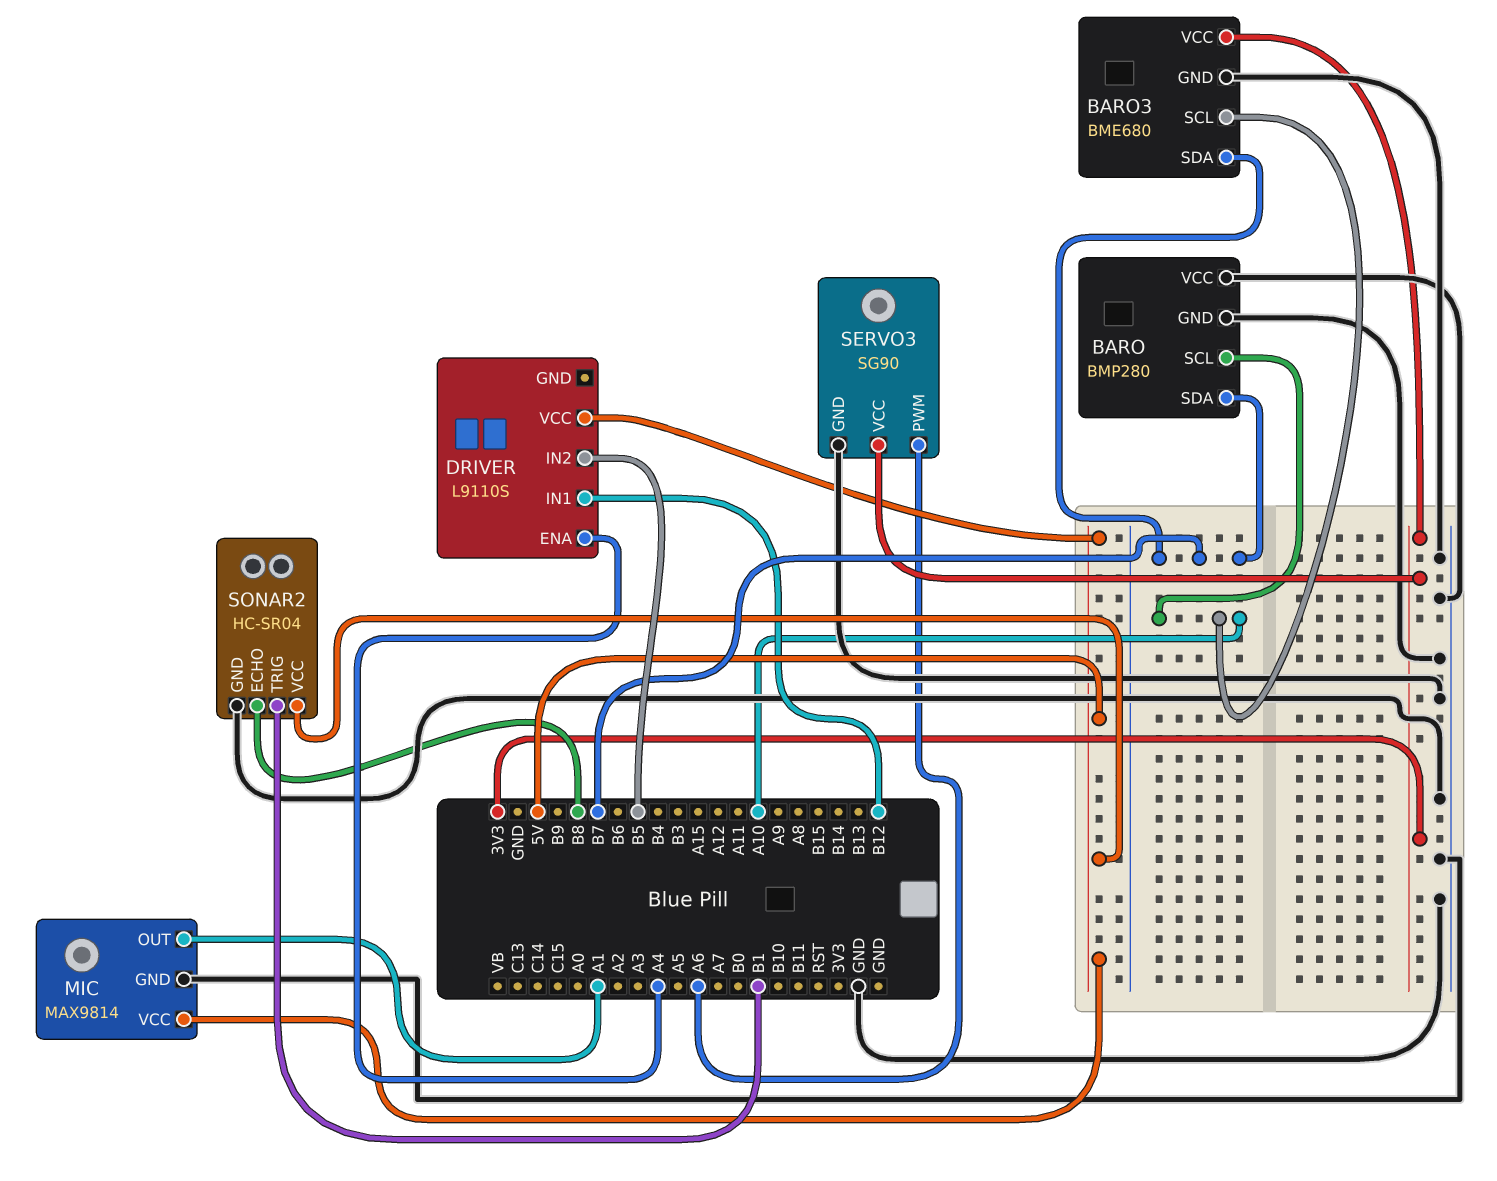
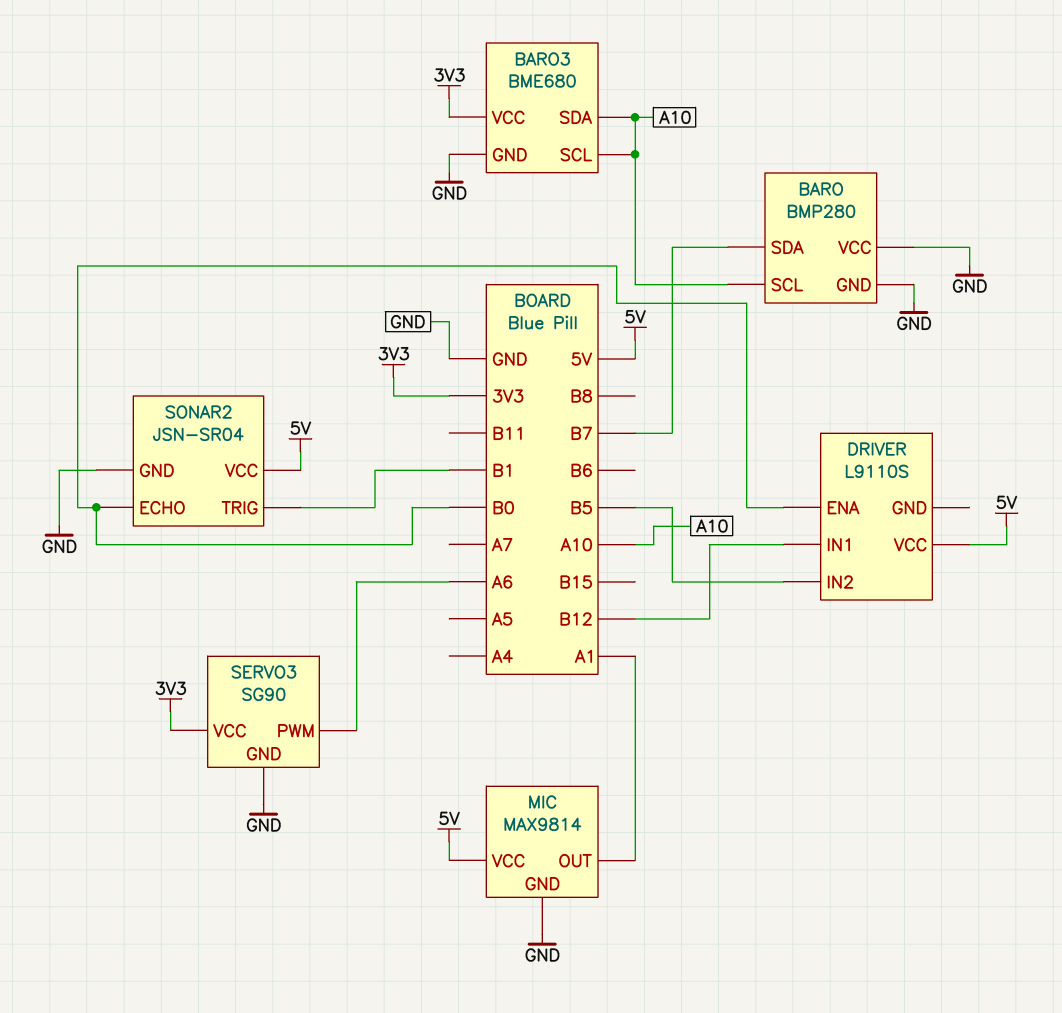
BARO3 pin SDA: B7 -> A10
DRIVER pin ENA: A4 -> B0
SONAR2: HC-SR04 -> JSN-SR04
SONAR2 pin ECHO: B8 -> B0

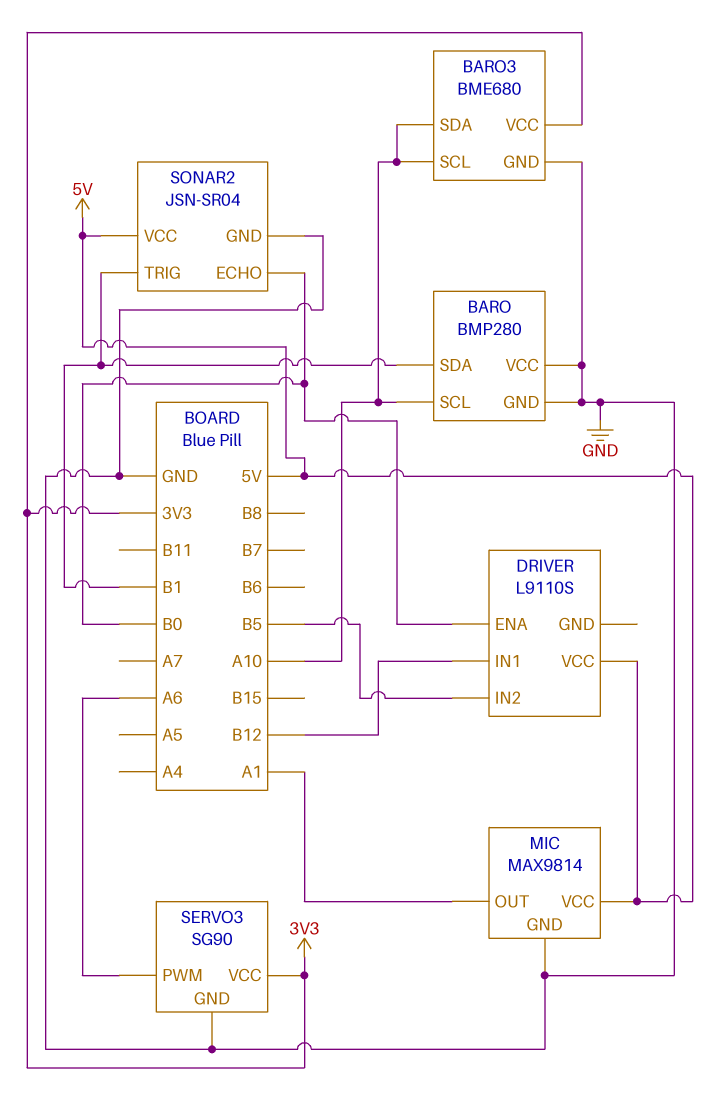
BARO pin SDA: B7 -> B1

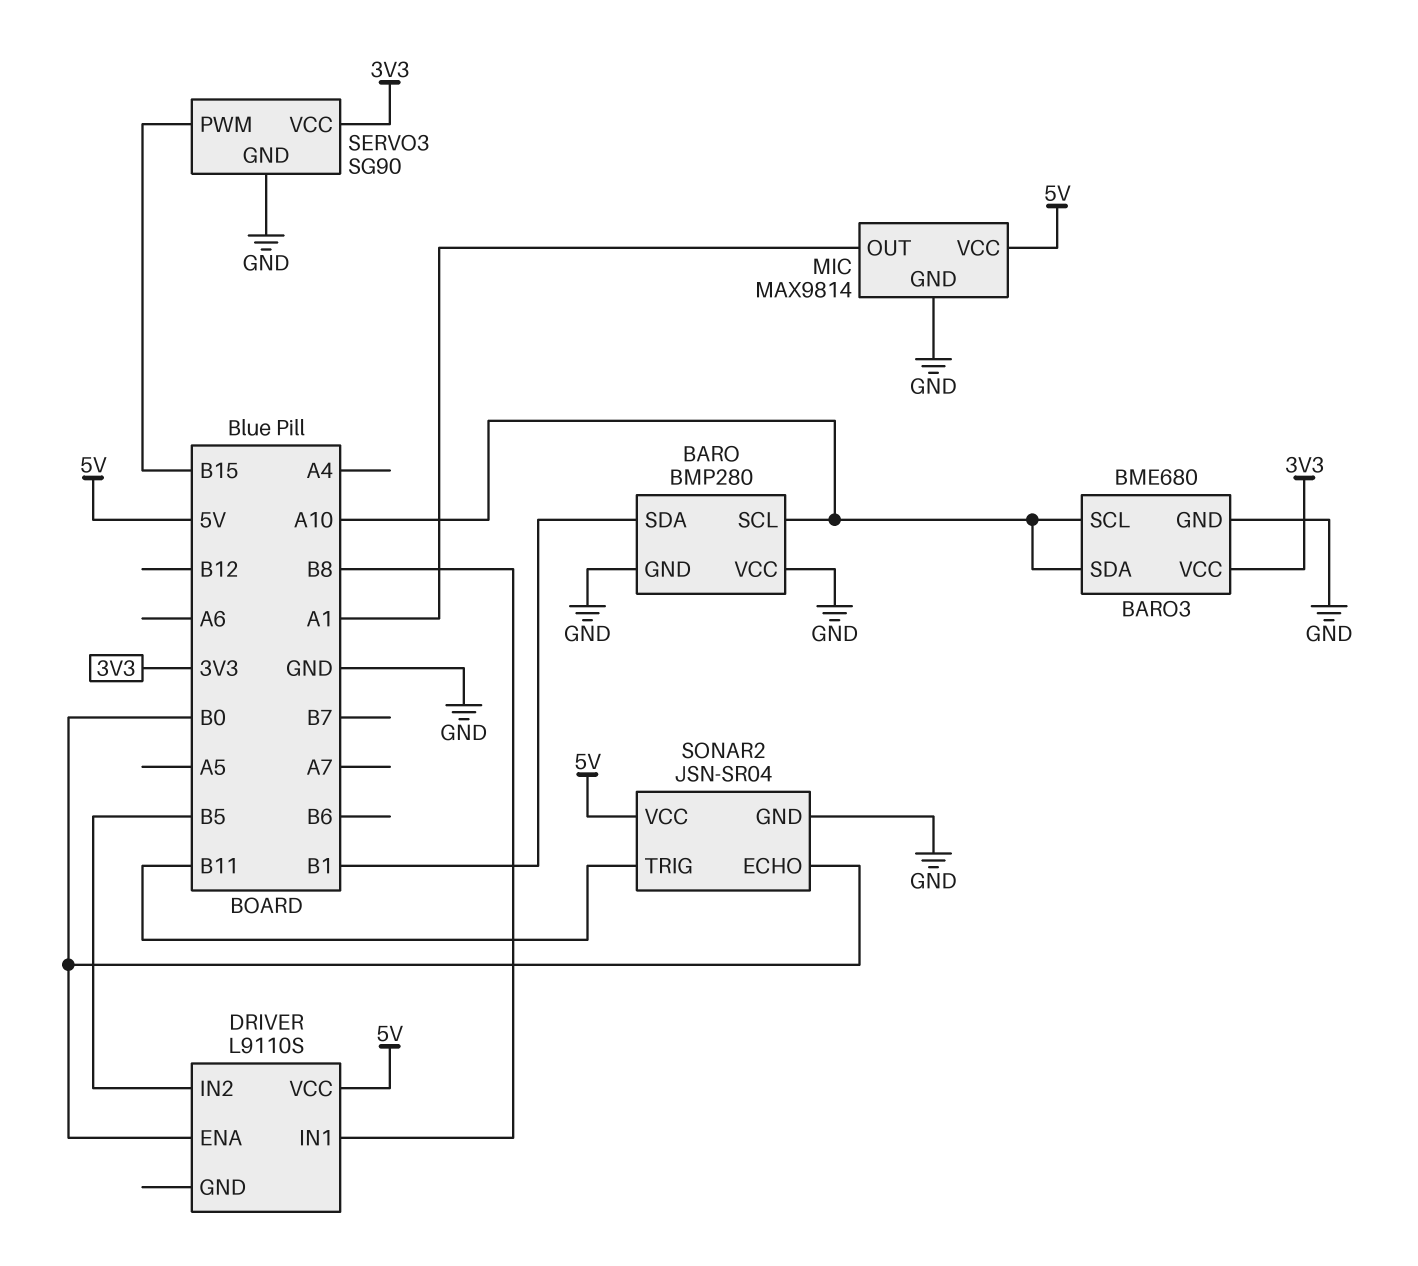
DRIVER pin IN1: B12 -> B8
SERVO3 pin PWM: A6 -> B15
SONAR2 pin TRIG: B1 -> B11

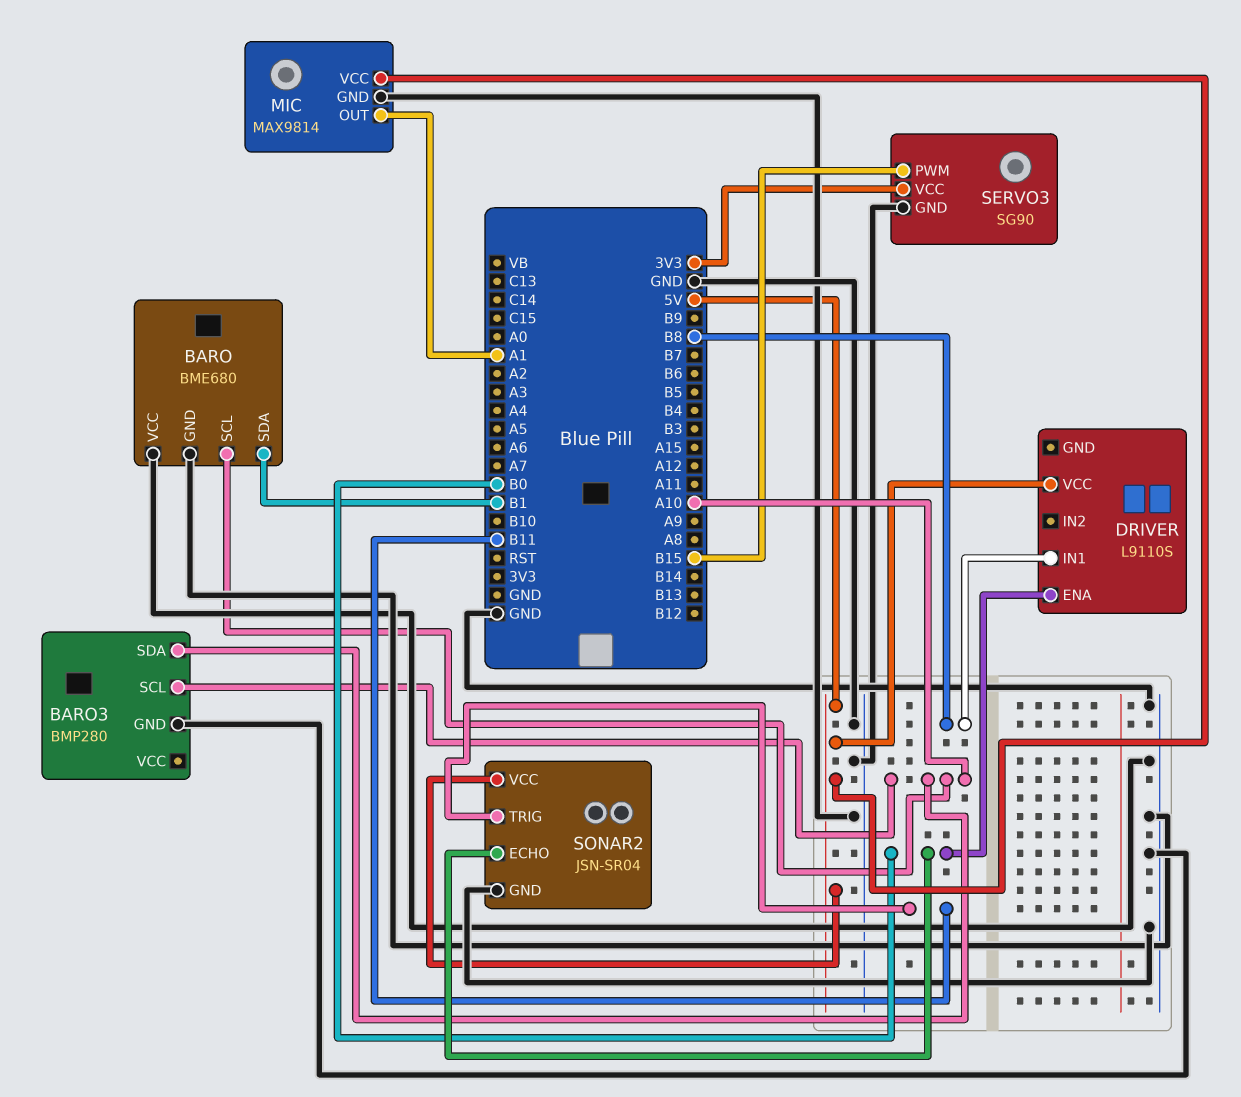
BARO: BMP280 -> BME680
BARO3: BME680 -> BMP280
BARO3 pin VCC: 3V3 -> none
DRIVER pin IN2: B5 -> none

